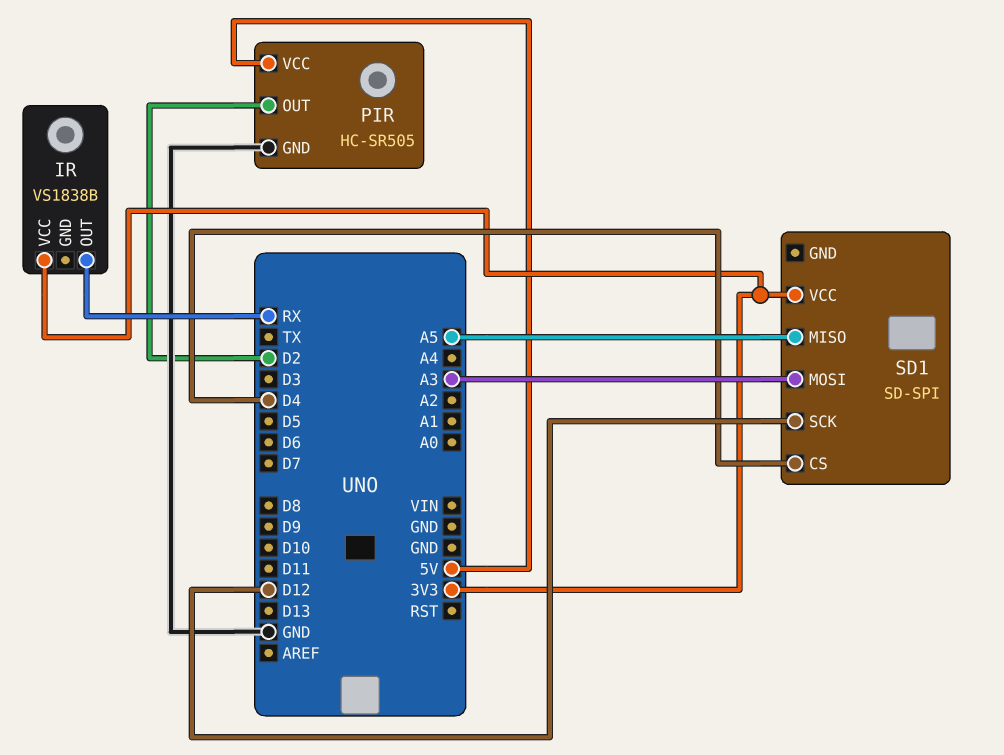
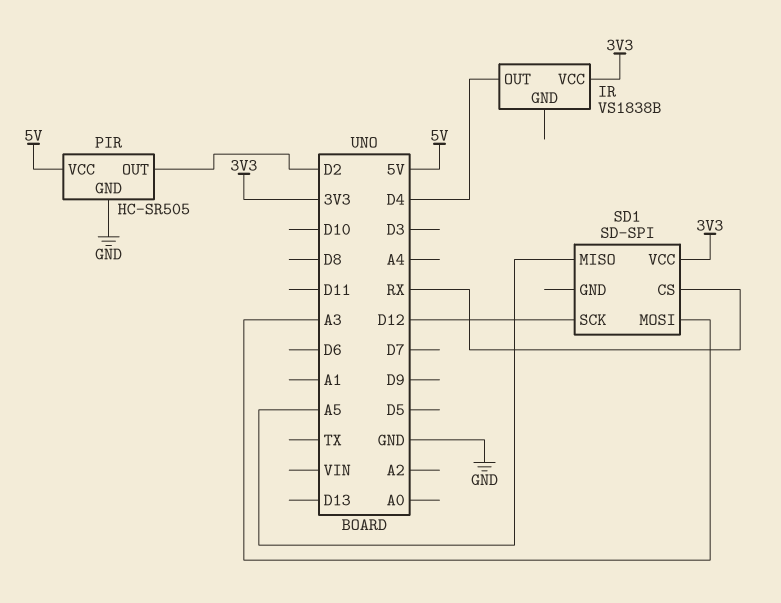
IR pin OUT: RX -> D4
SD1 pin CS: D4 -> RX

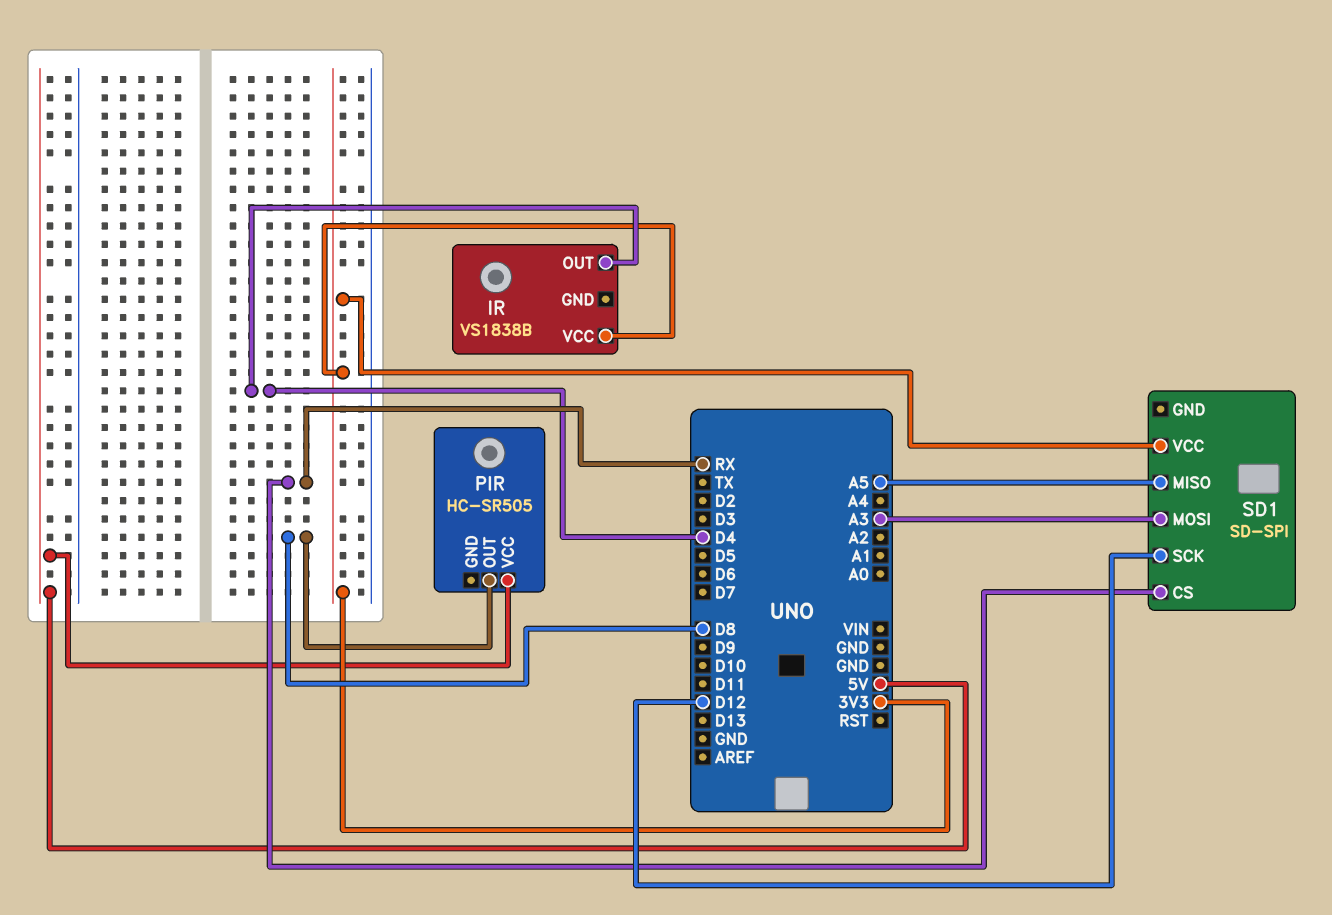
PIR pin GND: GND -> none
PIR pin OUT: D2 -> D8

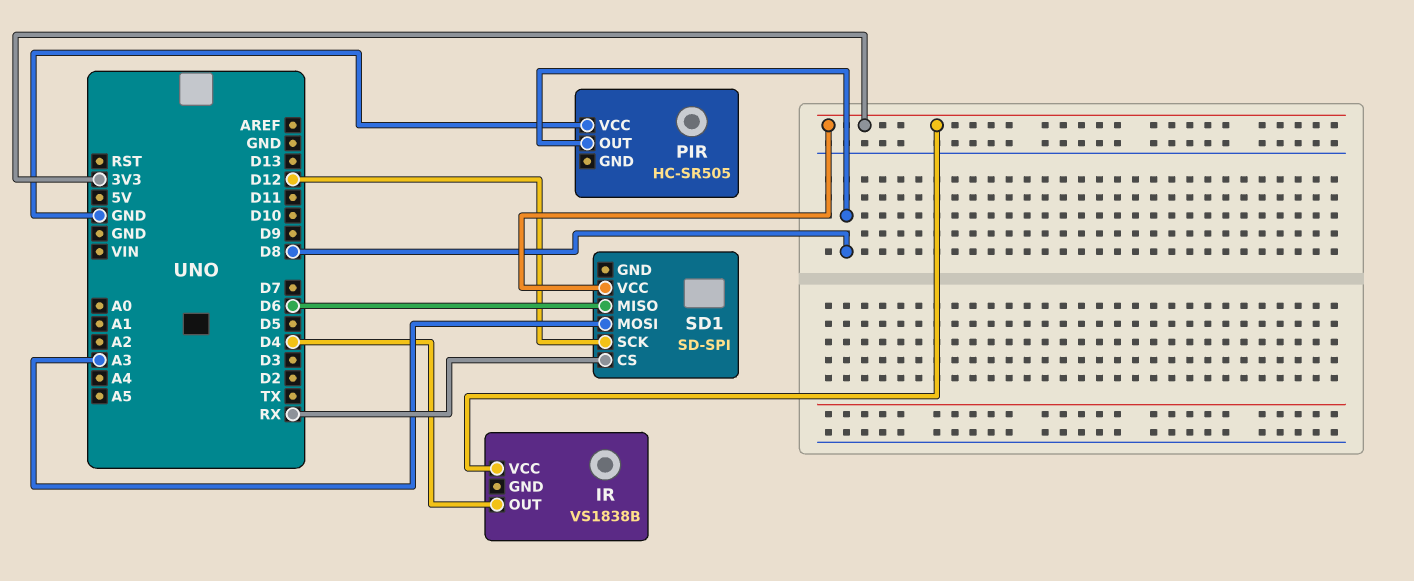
PIR pin VCC: 5V -> GND
SD1 pin MISO: A5 -> D6

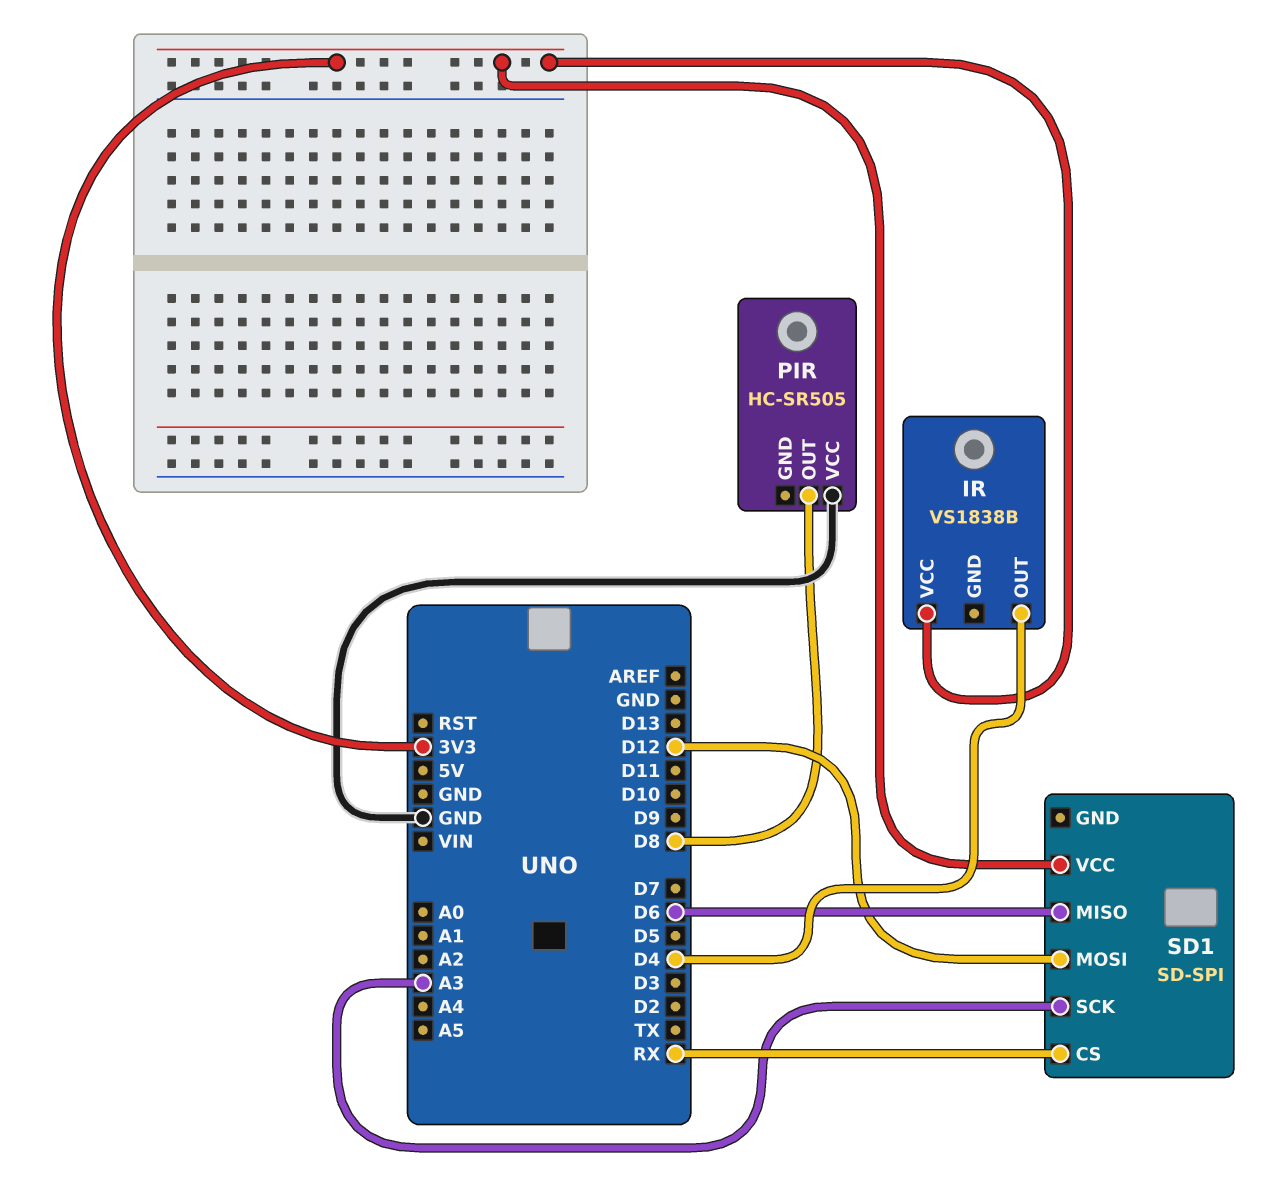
SD1 pin MOSI: A3 -> D12
SD1 pin SCK: D12 -> A3

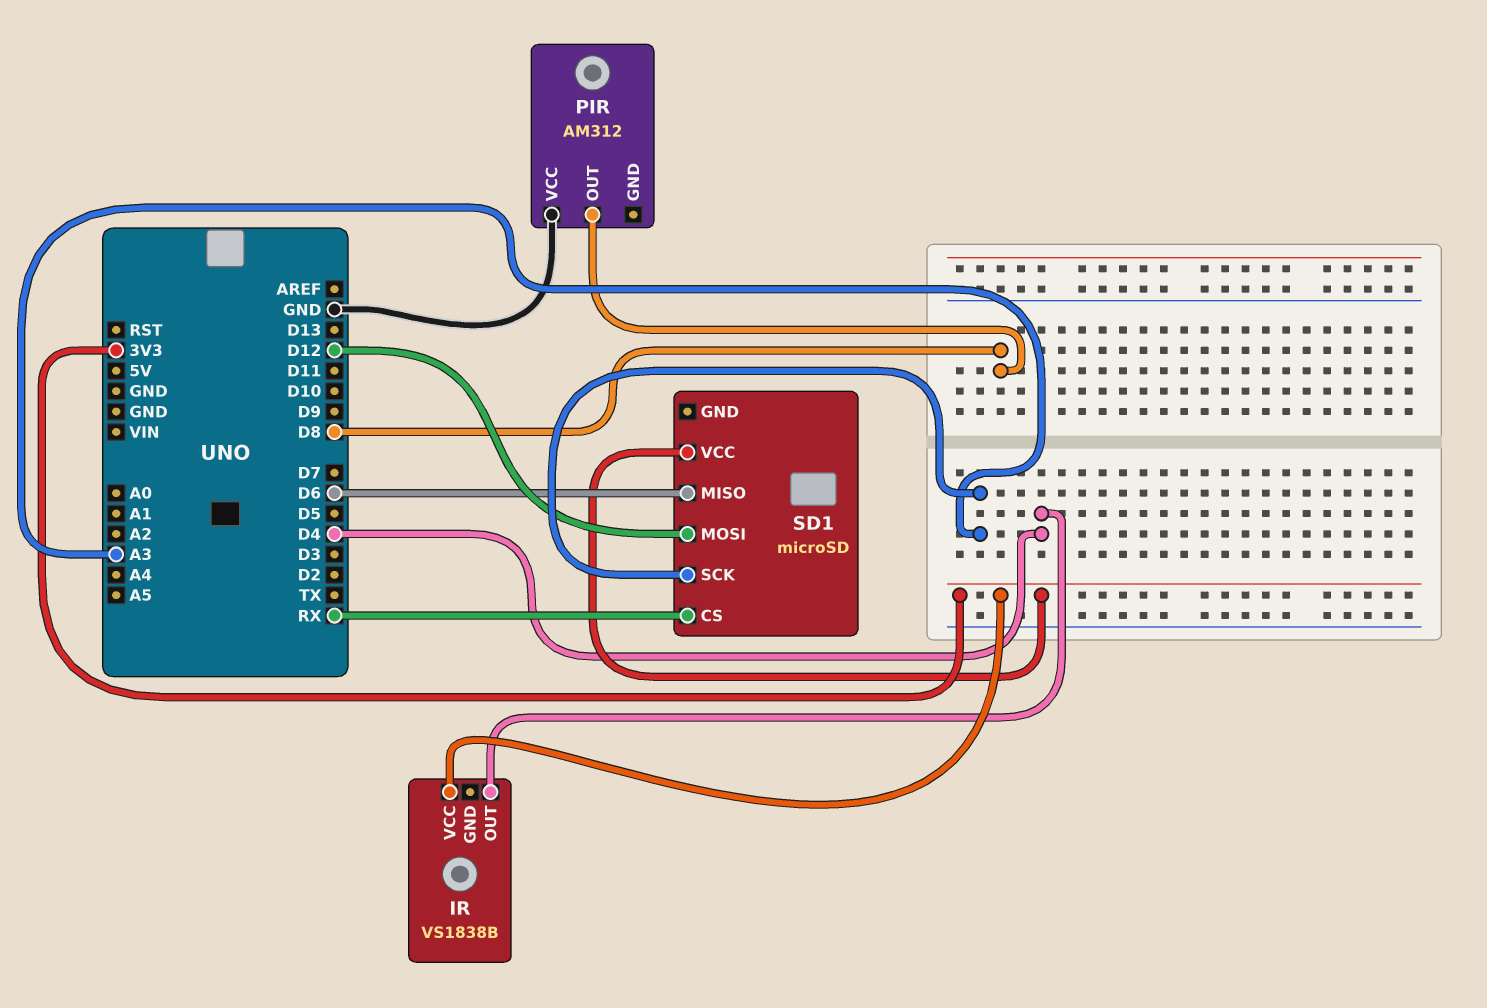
PIR: HC-SR505 -> AM312
SD1: SD-SPI -> microSD

